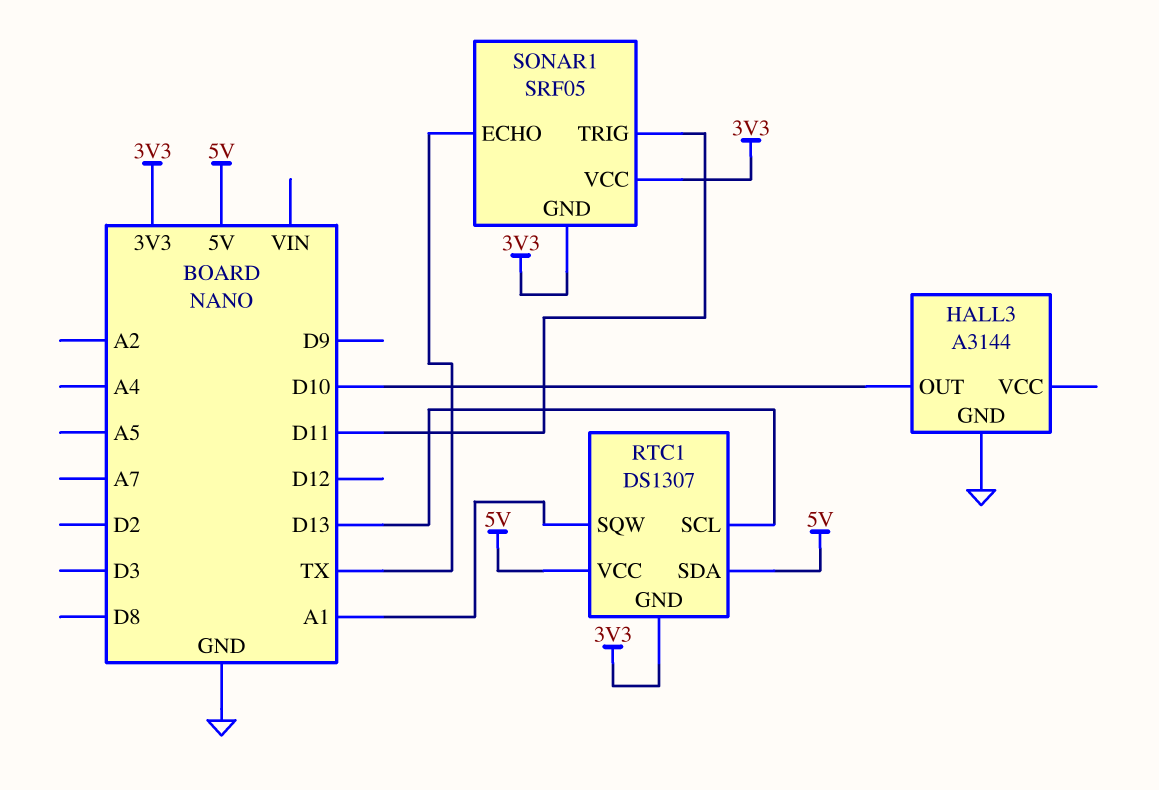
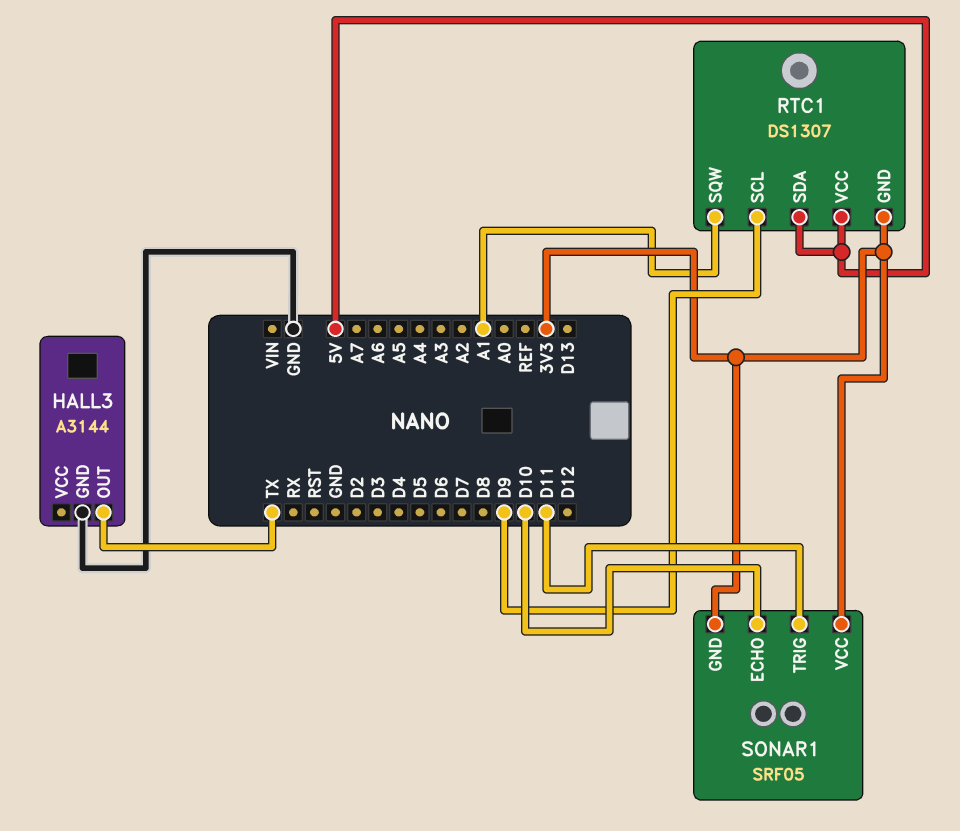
HALL3 pin OUT: D10 -> TX
RTC1 pin SCL: D13 -> D9
SONAR1 pin ECHO: TX -> D10

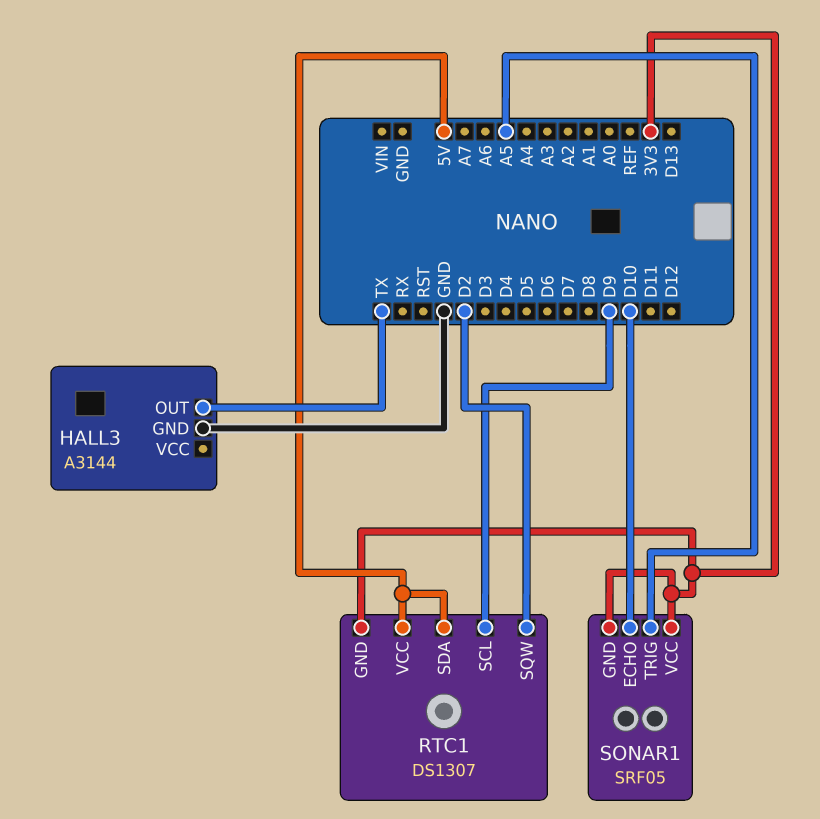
RTC1 pin SQW: A1 -> D2
SONAR1 pin TRIG: D11 -> A5

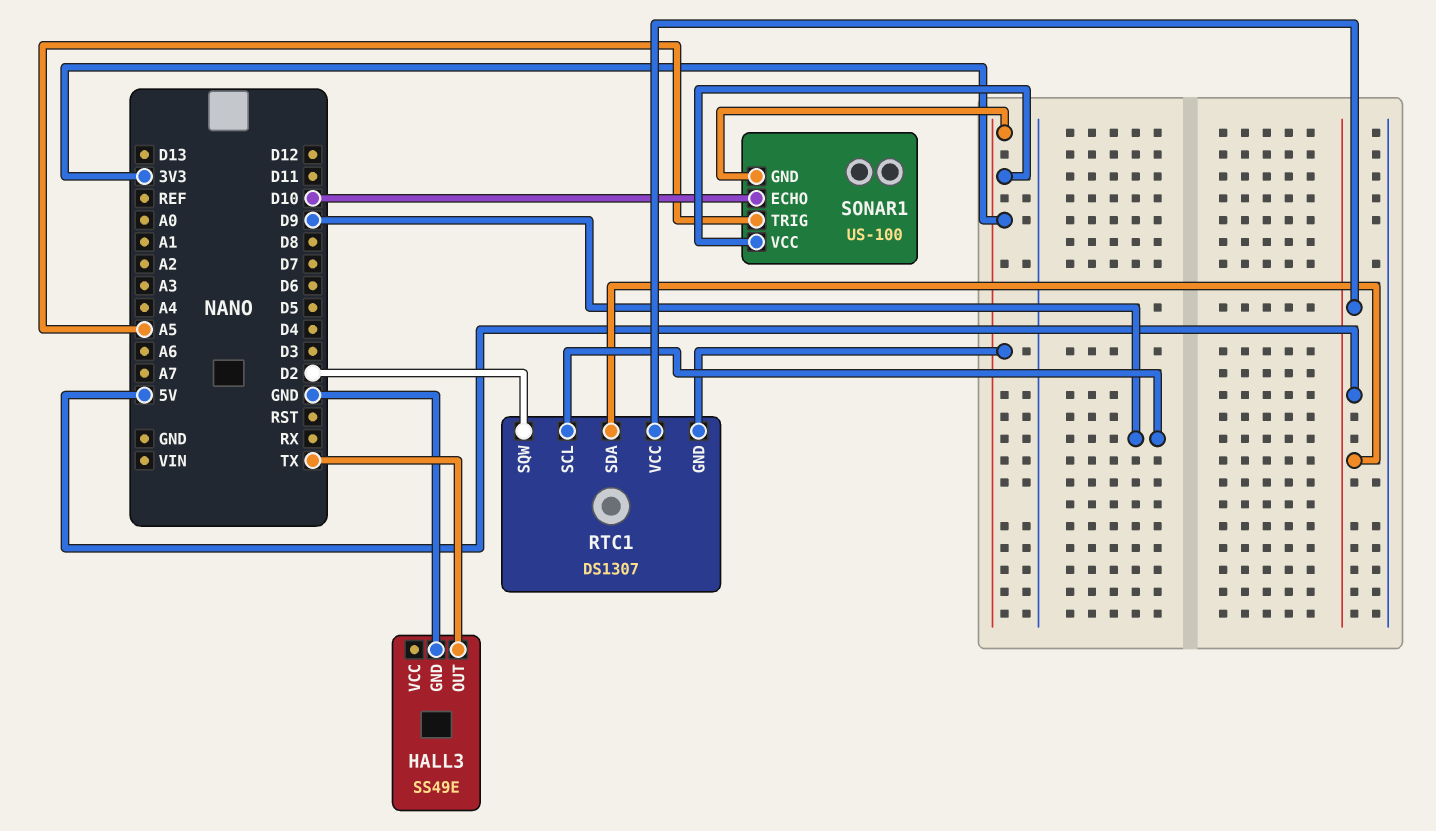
HALL3: A3144 -> SS49E
SONAR1: SRF05 -> US-100

